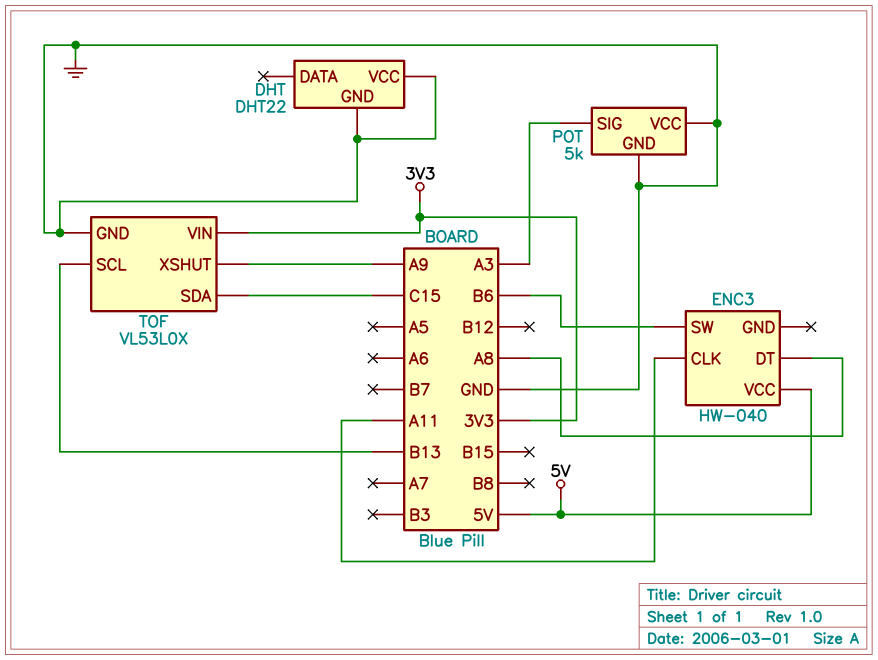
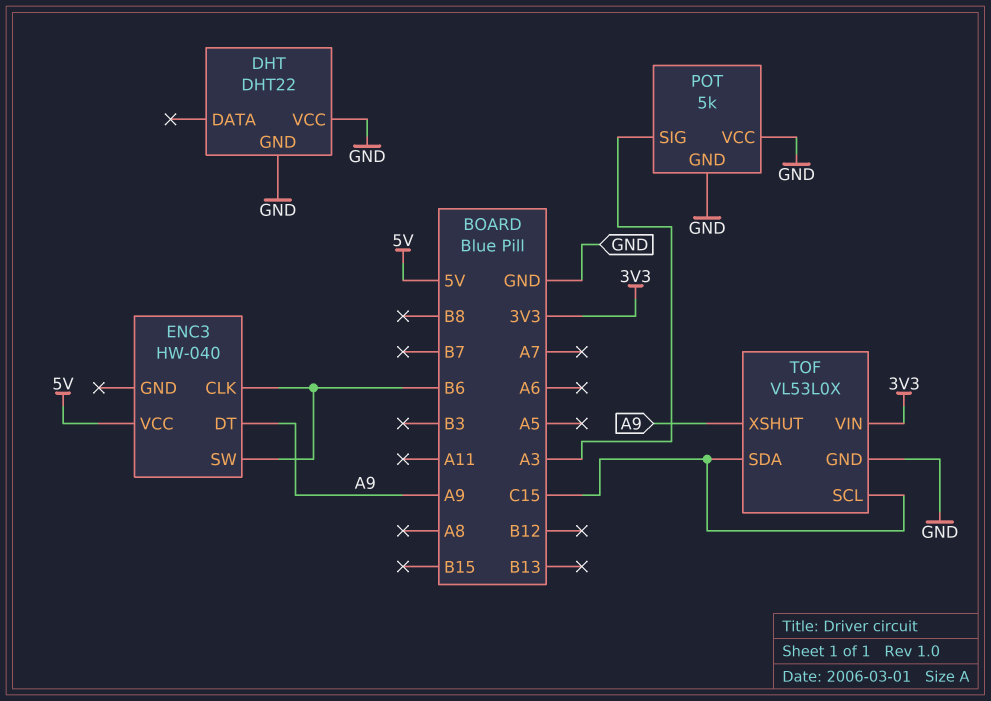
ENC3 pin CLK: A11 -> B6
ENC3 pin DT: A8 -> A9
TOF pin SCL: B13 -> C15

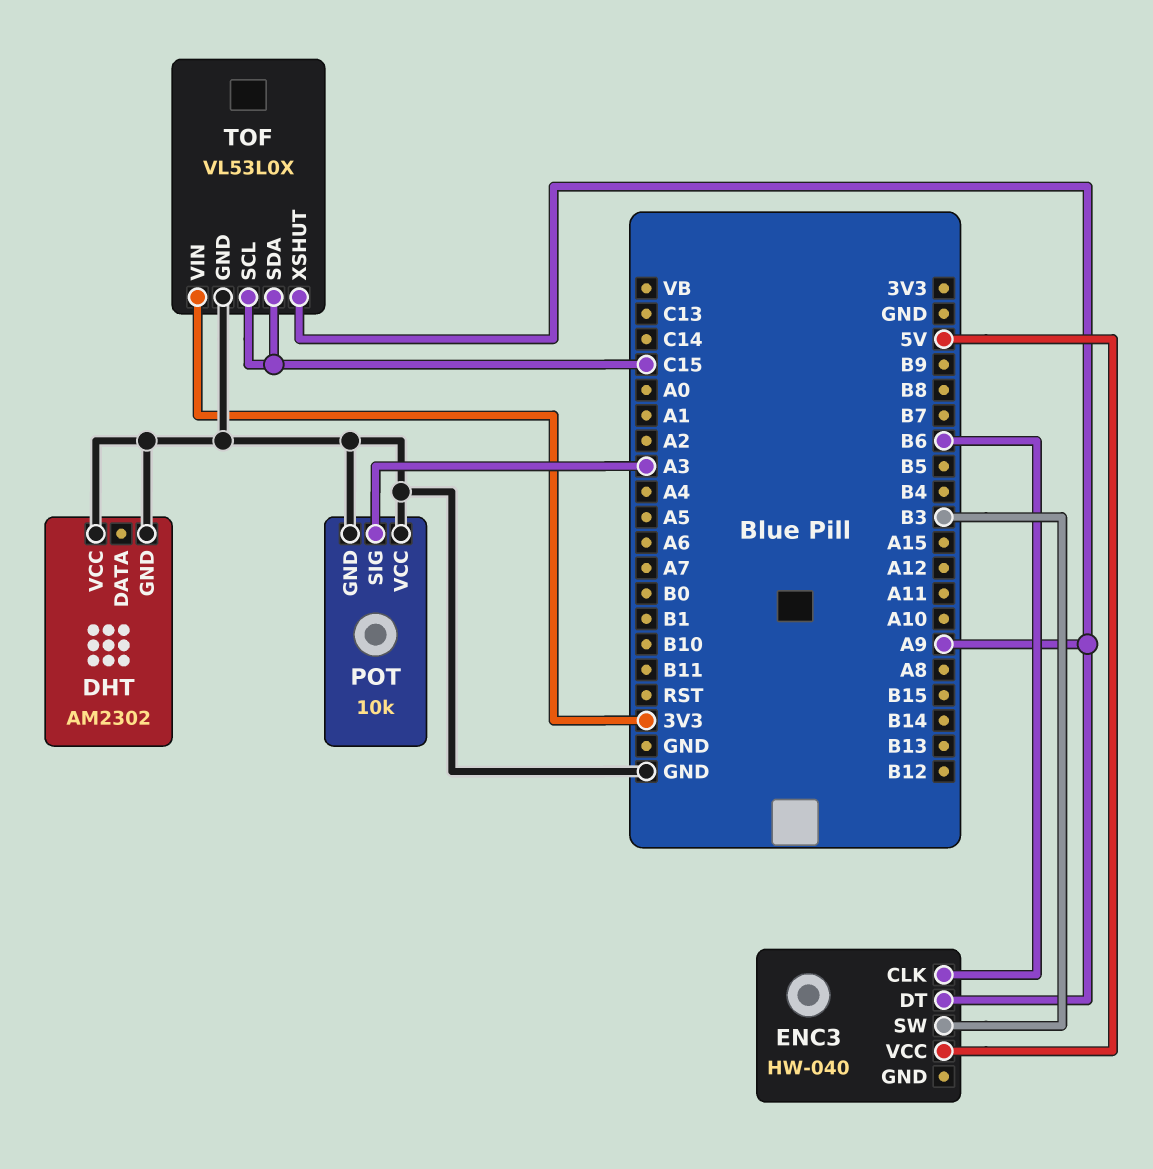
DHT: DHT22 -> AM2302
ENC3 pin SW: B6 -> B3
POT: 5k -> 10k

